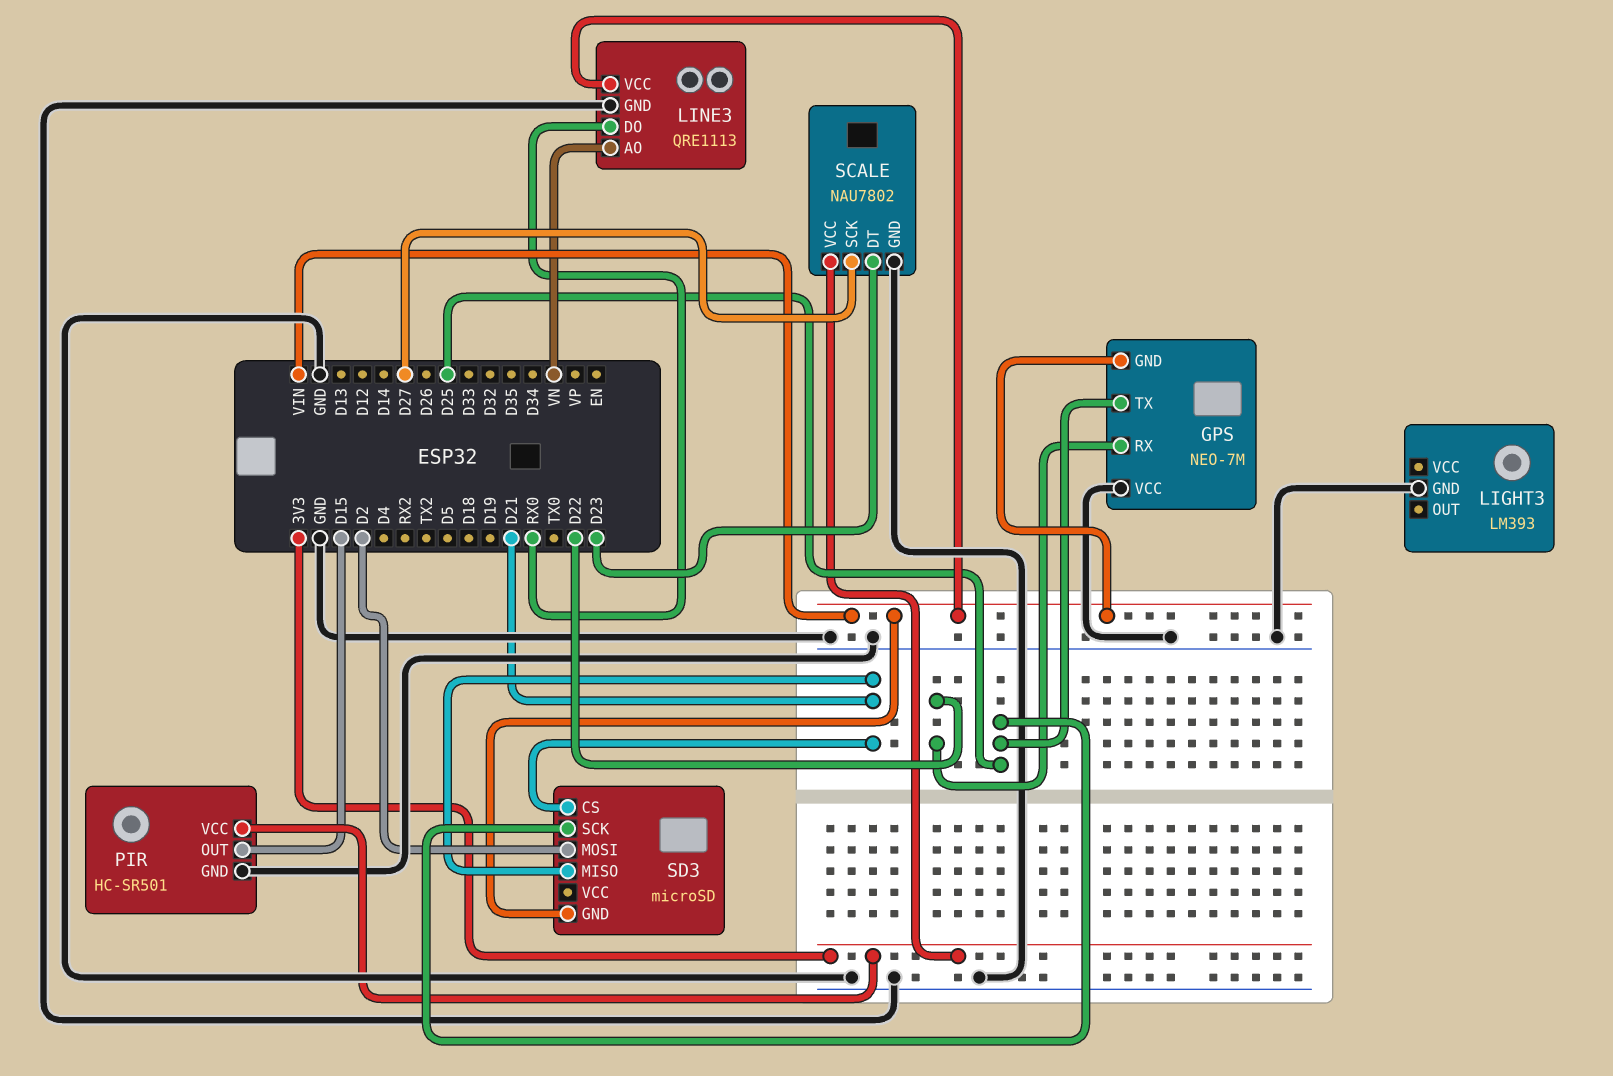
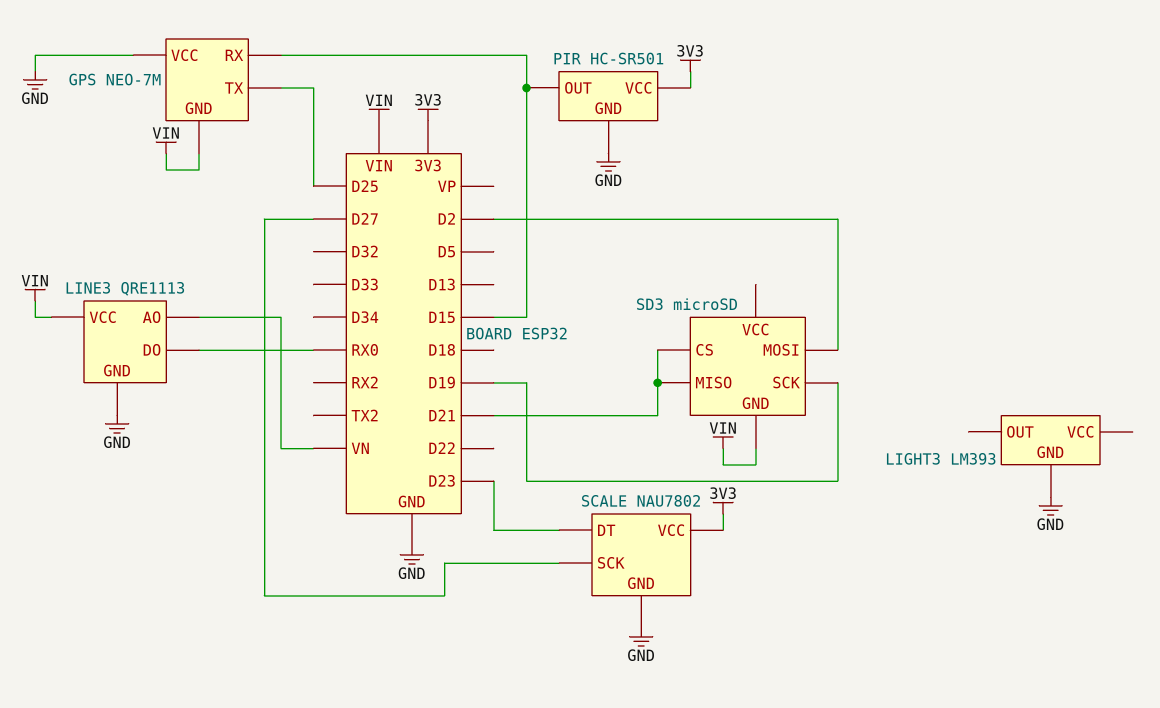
GPS pin RX: D22 -> D15
SD3 pin SCK: D25 -> D19

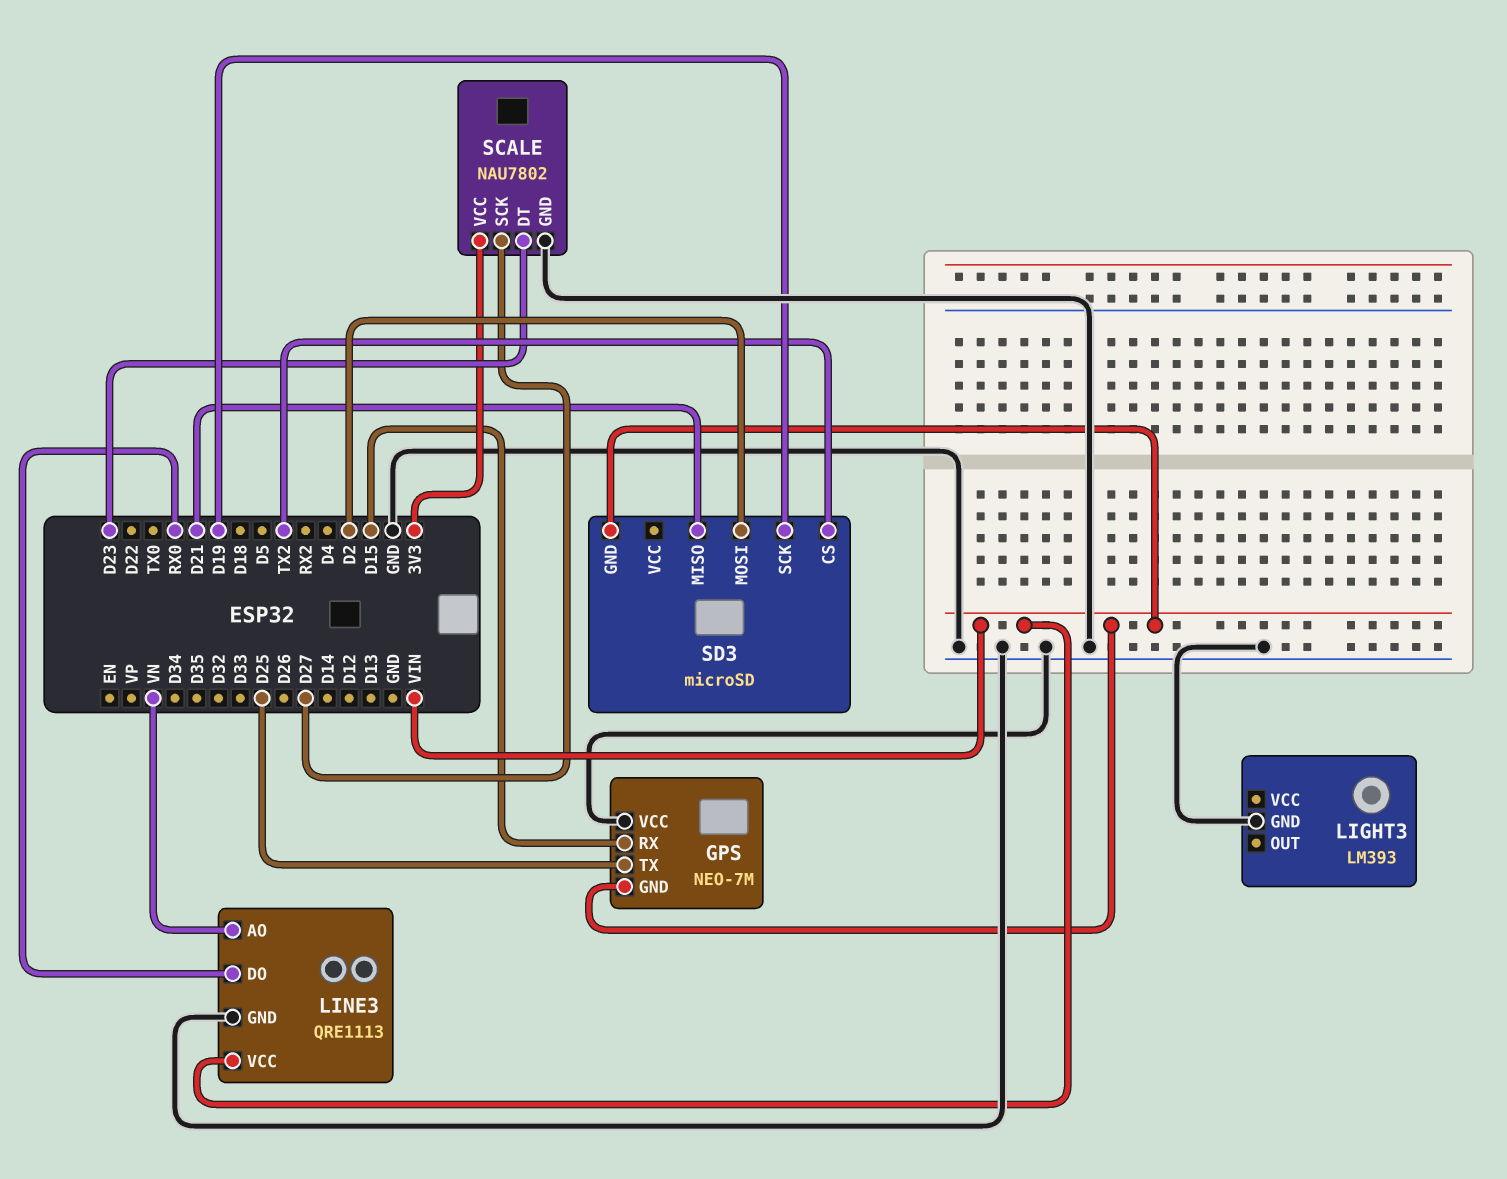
PIR: HC-SR501 -> none
PIR pin GND: GND -> none
PIR pin OUT: D15 -> none
PIR pin VCC: 3V3 -> none
SD3 pin CS: D21 -> TX2

